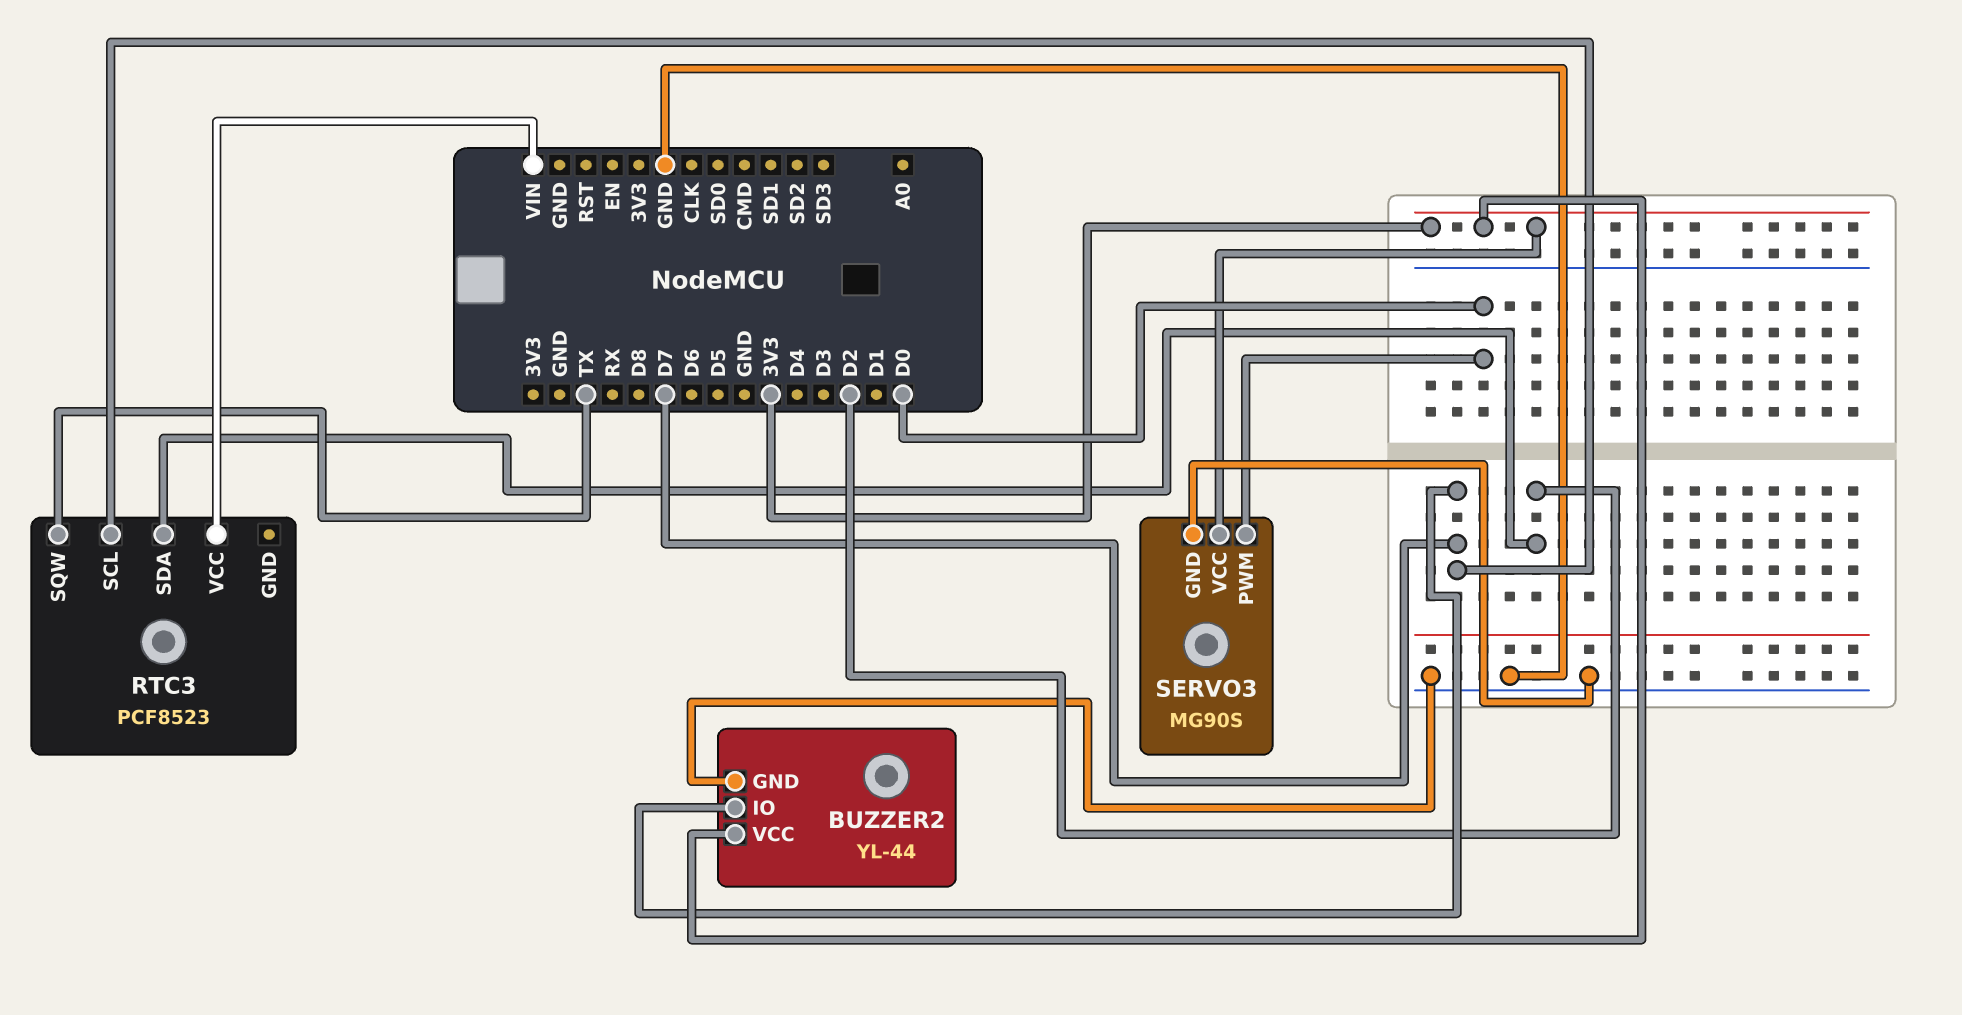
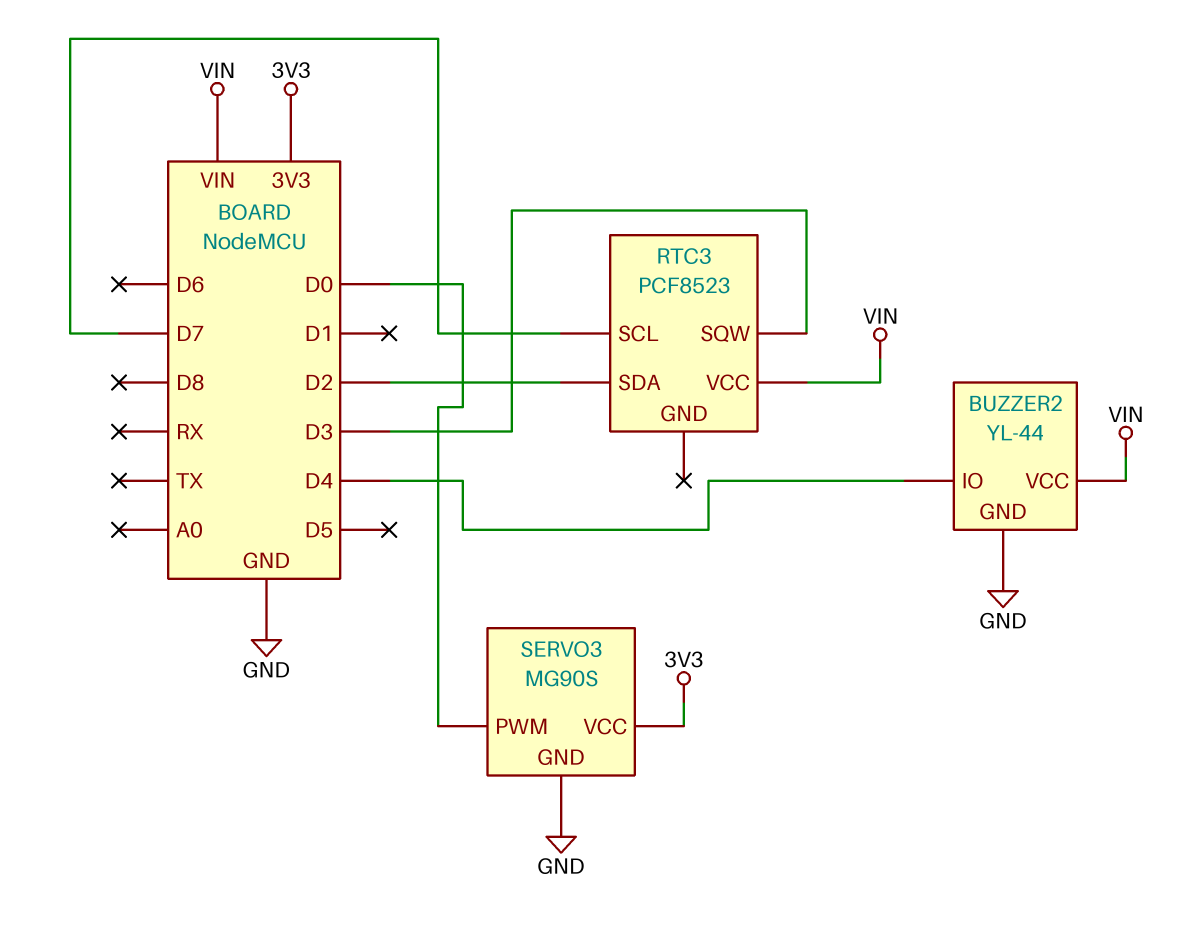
BUZZER2 pin IO: D7 -> D4
BUZZER2 pin VCC: 3V3 -> VIN
RTC3 pin SQW: TX -> D3

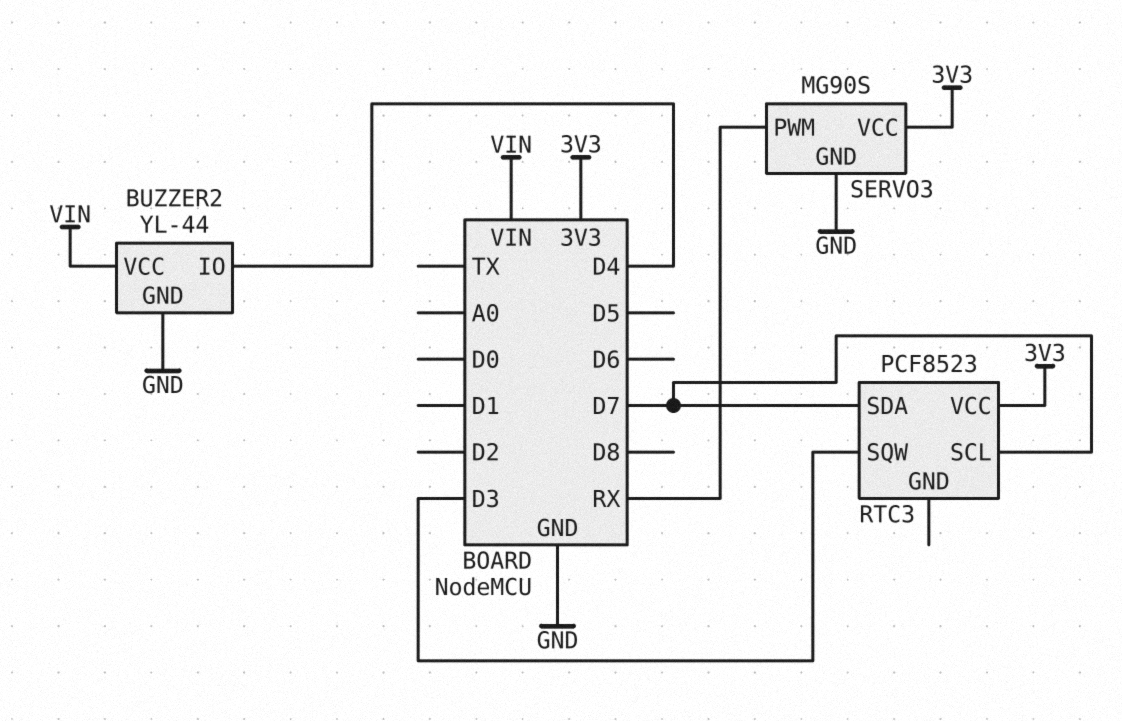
RTC3 pin SDA: D2 -> D7
RTC3 pin VCC: VIN -> 3V3
SERVO3 pin PWM: D0 -> RX

